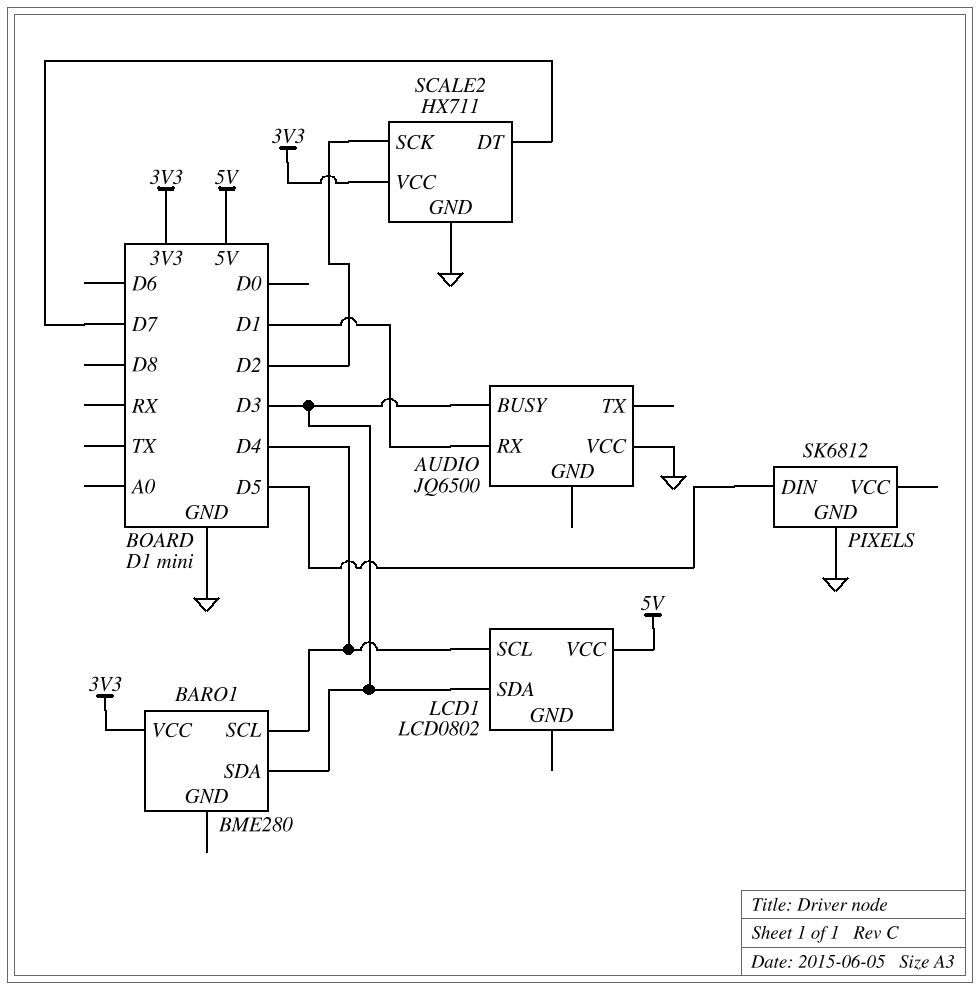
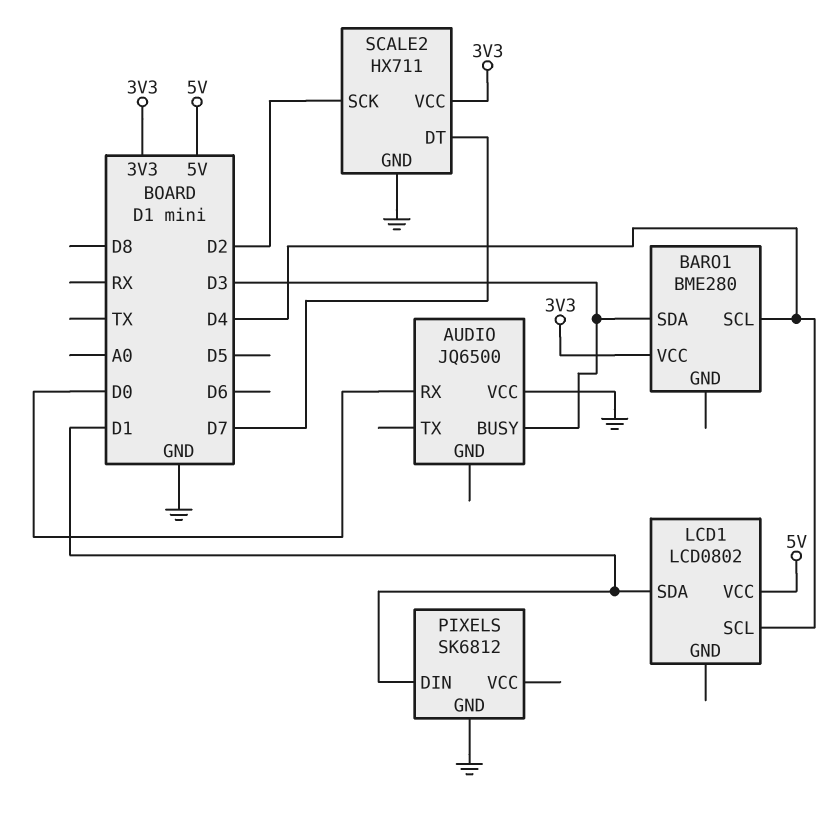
AUDIO pin RX: D1 -> D0
LCD1 pin SDA: D3 -> D1
PIXELS pin DIN: D5 -> D1

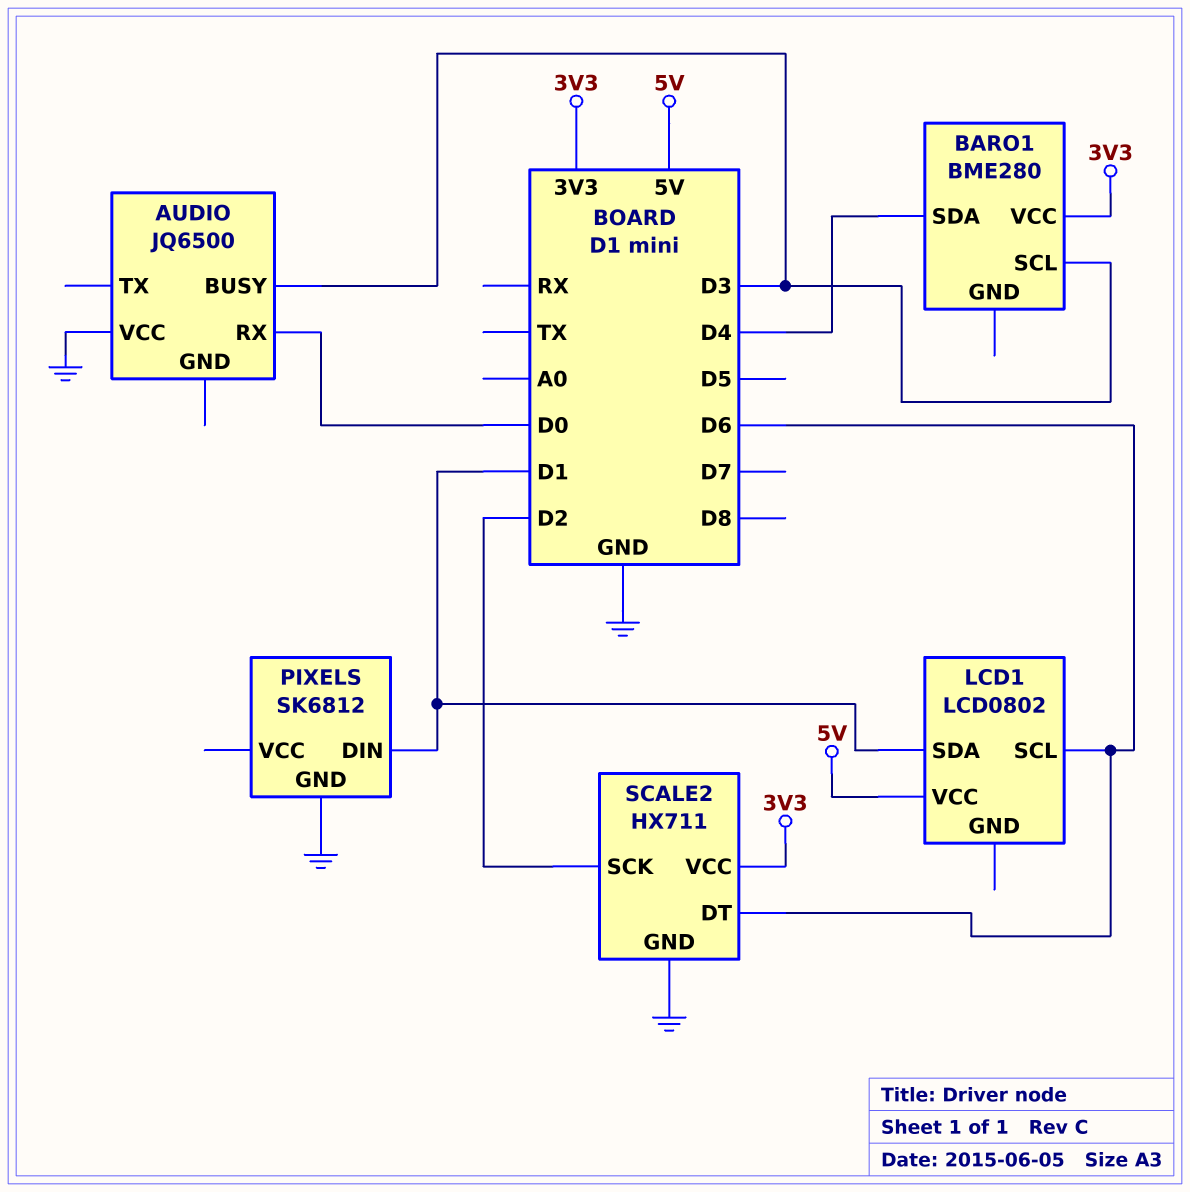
BARO1 pin SCL: D4 -> D3
BARO1 pin SDA: D3 -> D4
LCD1 pin SCL: D4 -> D6
SCALE2 pin DT: D7 -> D6

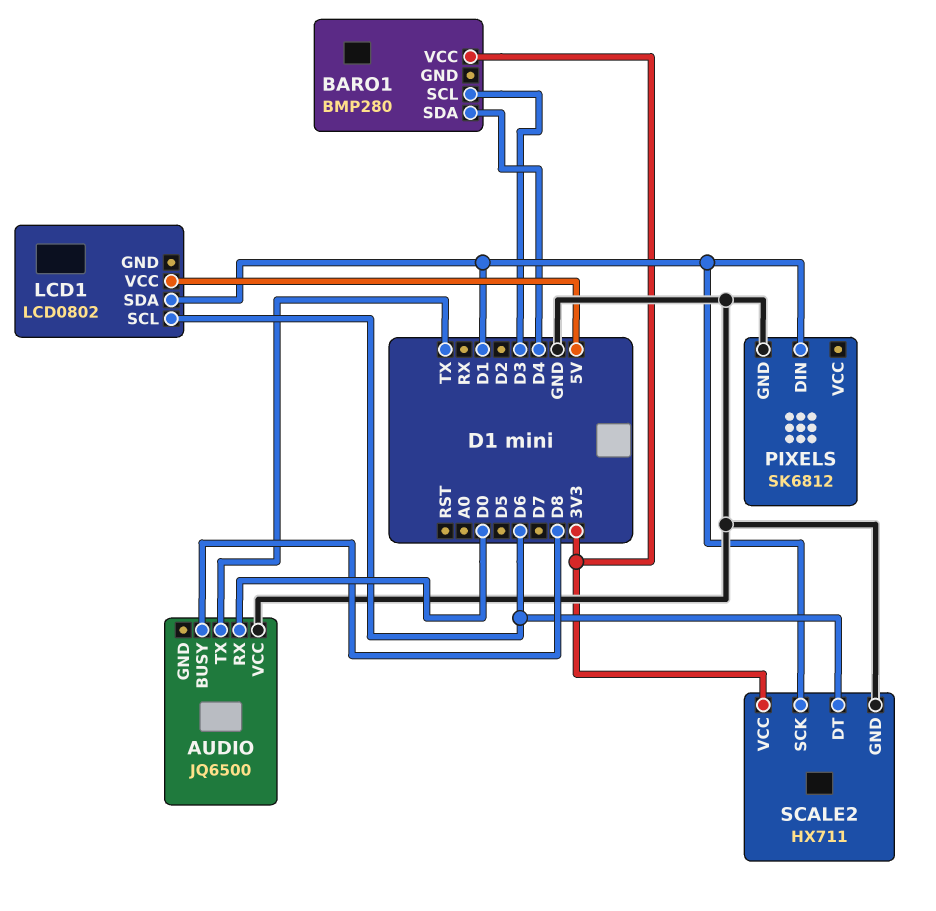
AUDIO pin BUSY: D3 -> D8
AUDIO pin TX: none -> TX
BARO1: BME280 -> BMP280
SCALE2 pin SCK: D2 -> D1

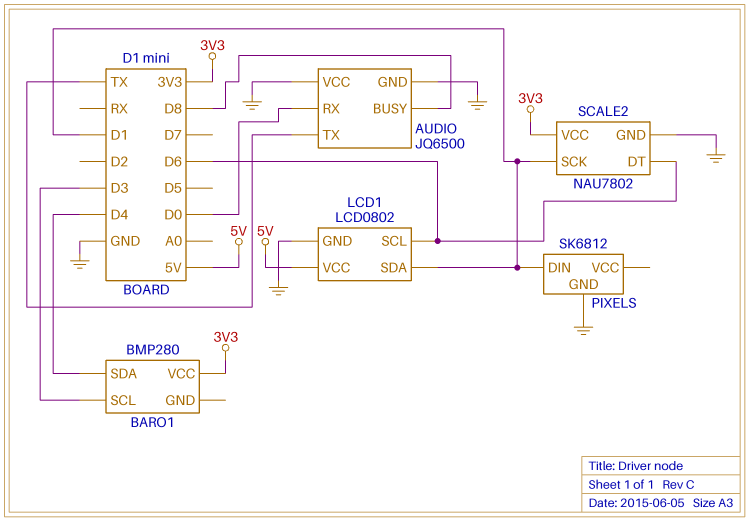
AUDIO pin GND: none -> GND
LCD1 pin GND: none -> GND
SCALE2: HX711 -> NAU7802

